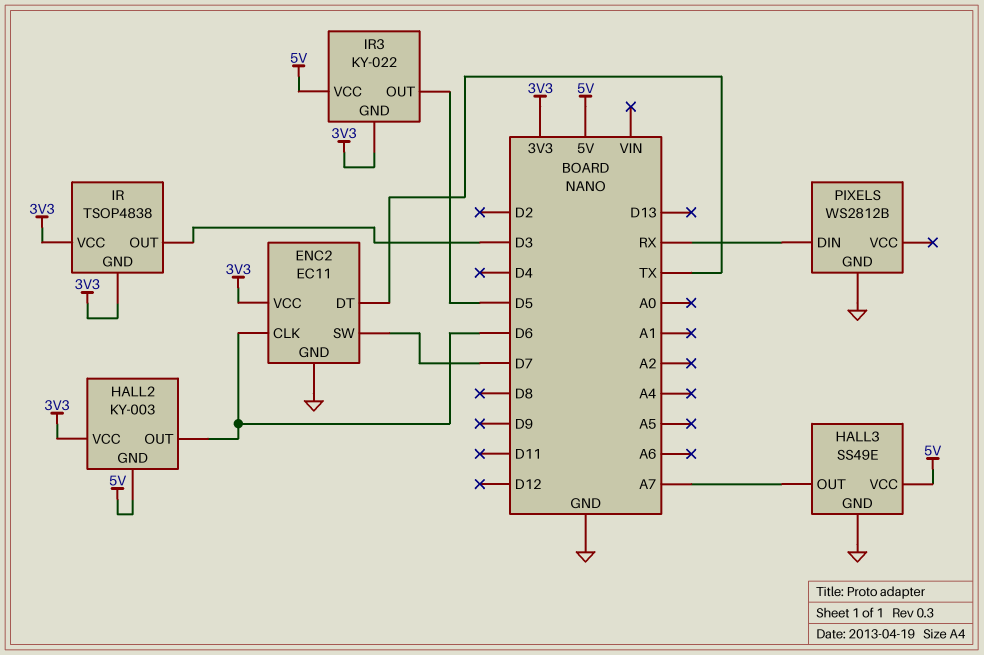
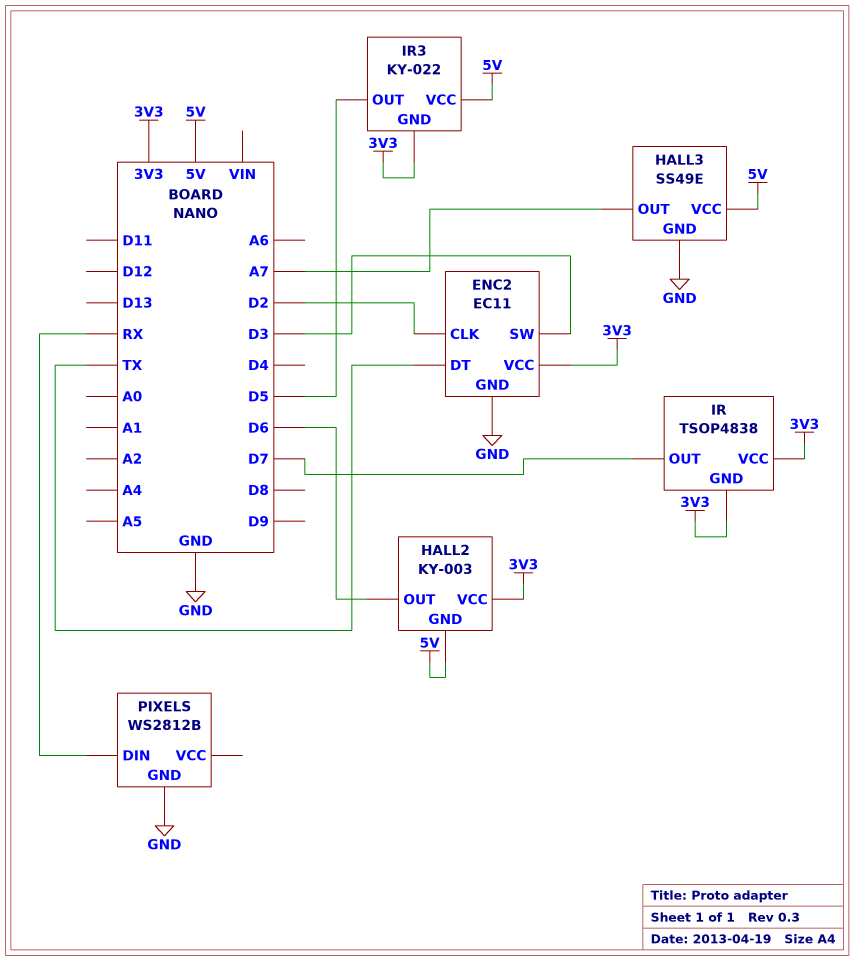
ENC2 pin CLK: D6 -> D2
ENC2 pin SW: D7 -> D3
IR pin OUT: D3 -> D7

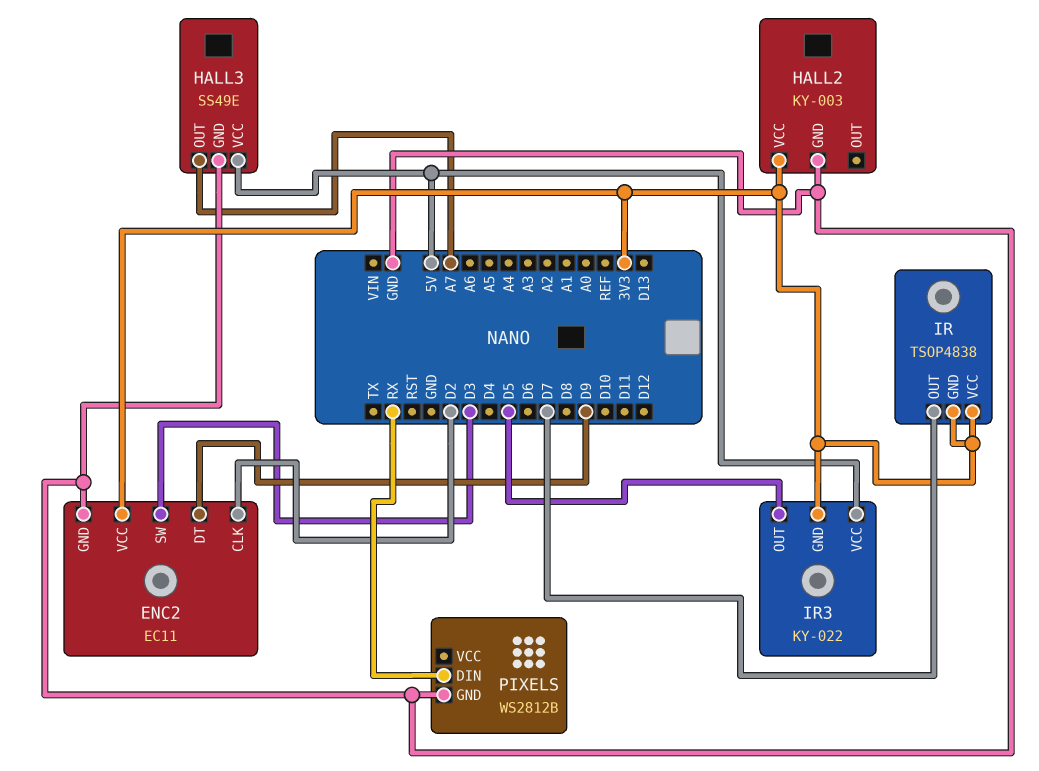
ENC2 pin DT: TX -> D9
HALL2 pin GND: 5V -> GND
HALL2 pin OUT: D6 -> none

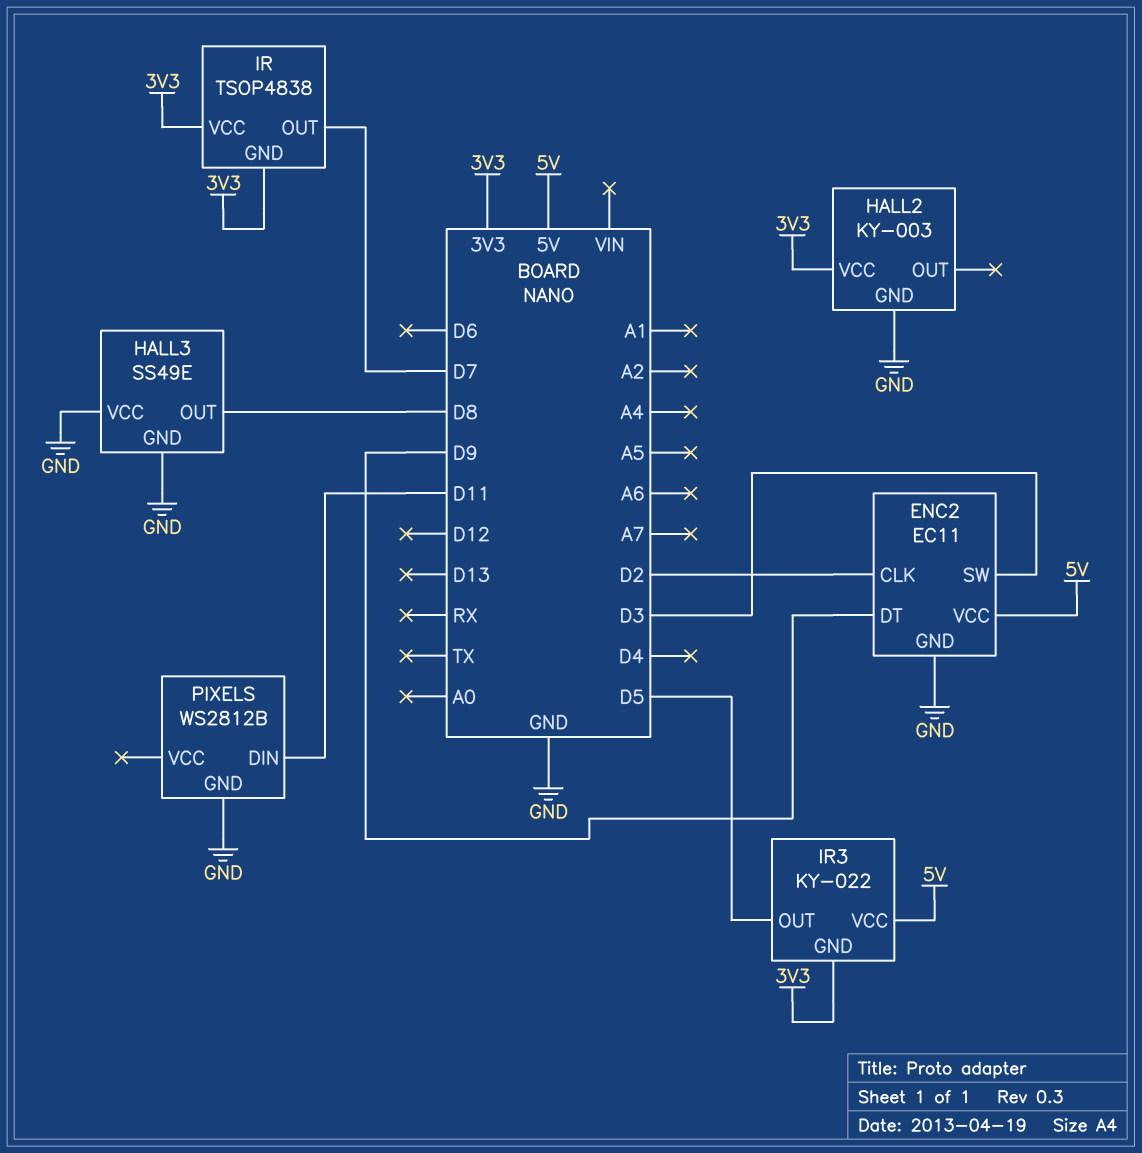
ENC2 pin VCC: 3V3 -> 5V
HALL3 pin OUT: A7 -> D8
HALL3 pin VCC: 5V -> GND
PIXELS pin DIN: RX -> D11

